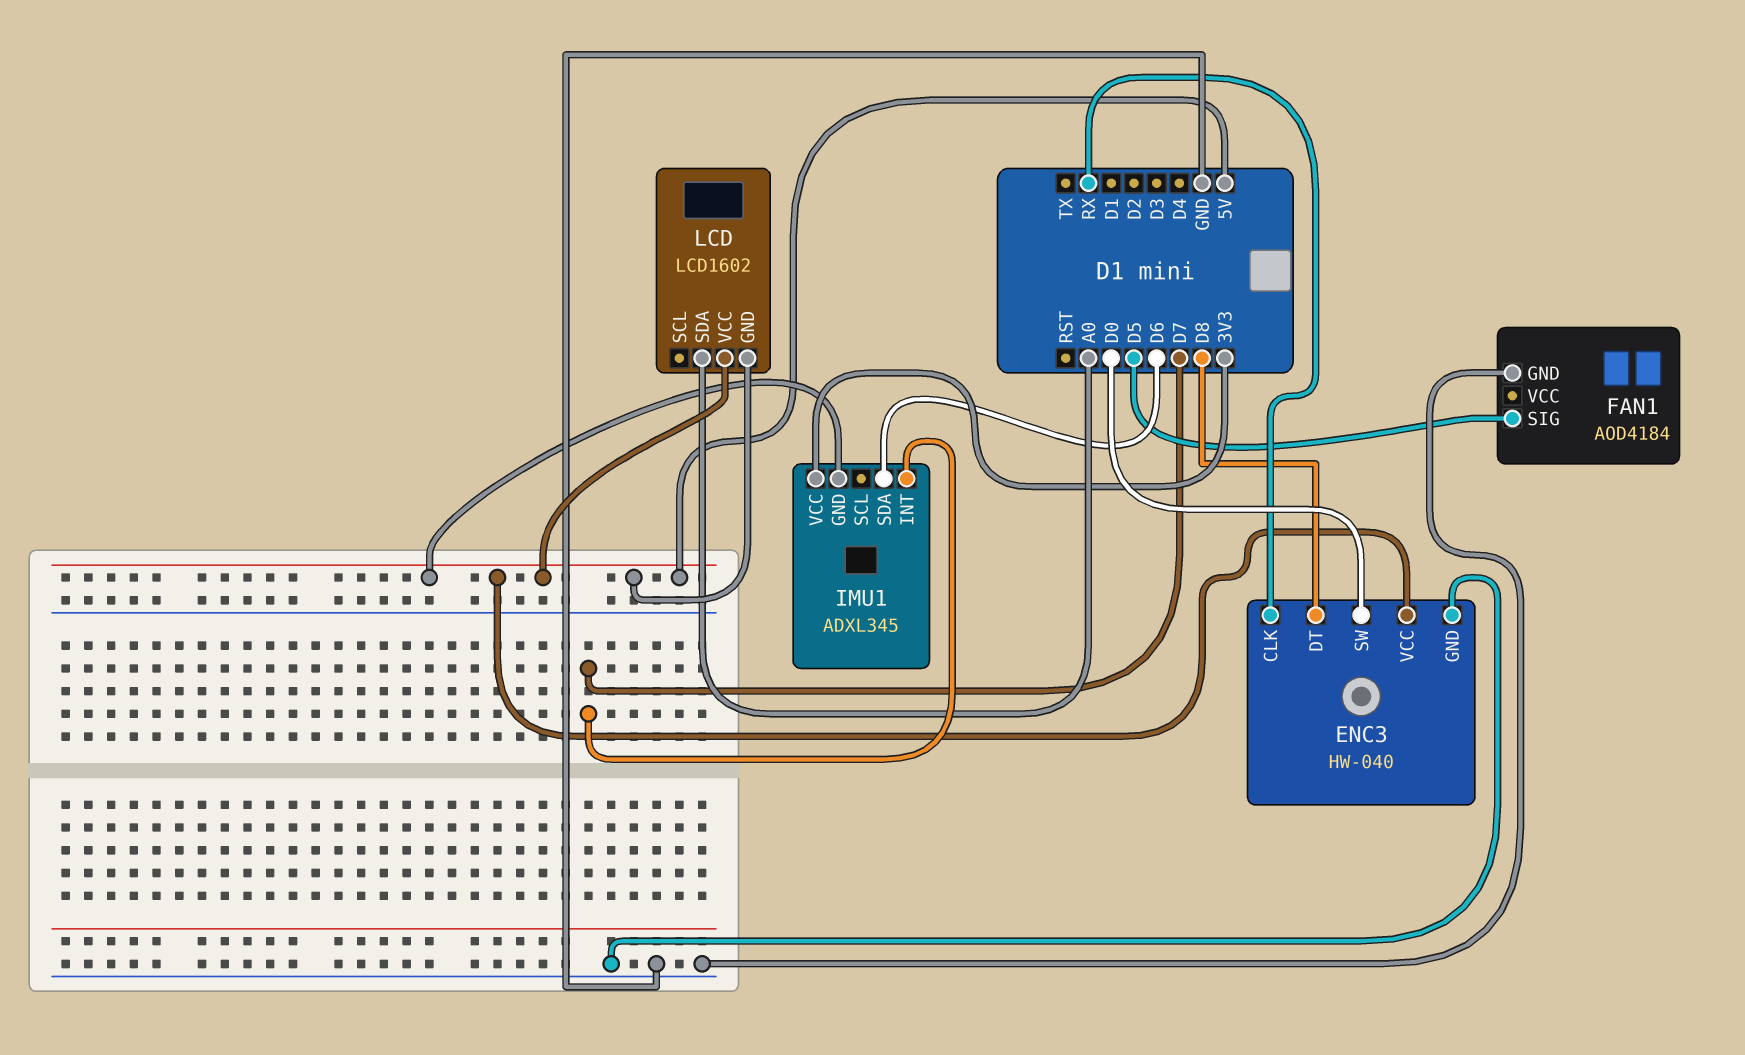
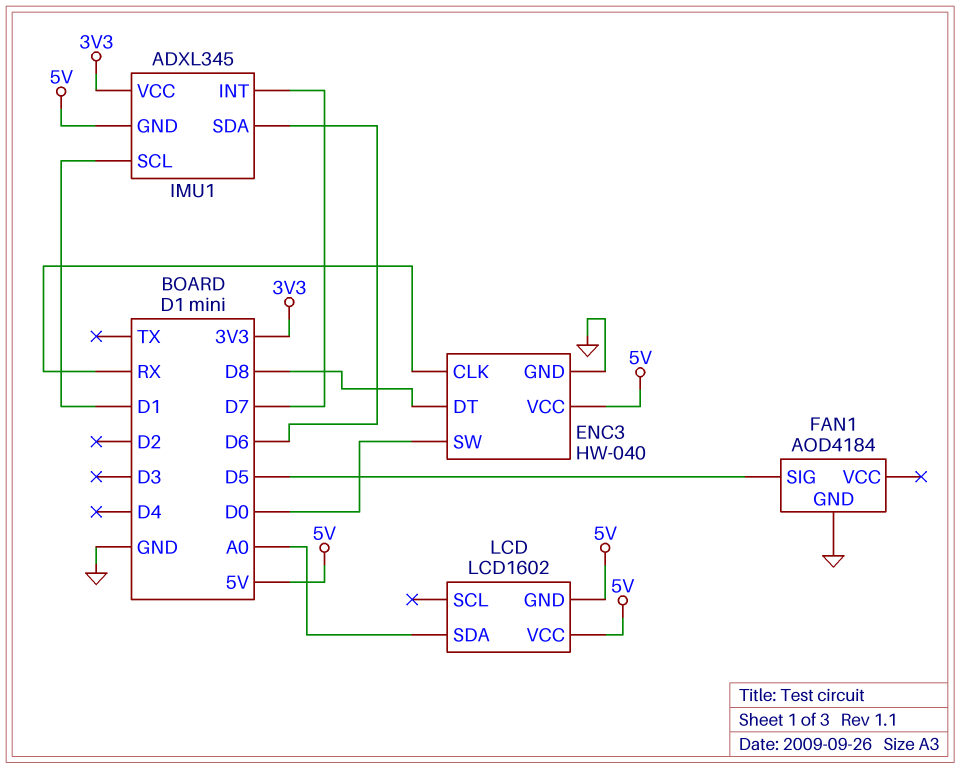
IMU1 pin SCL: none -> D1

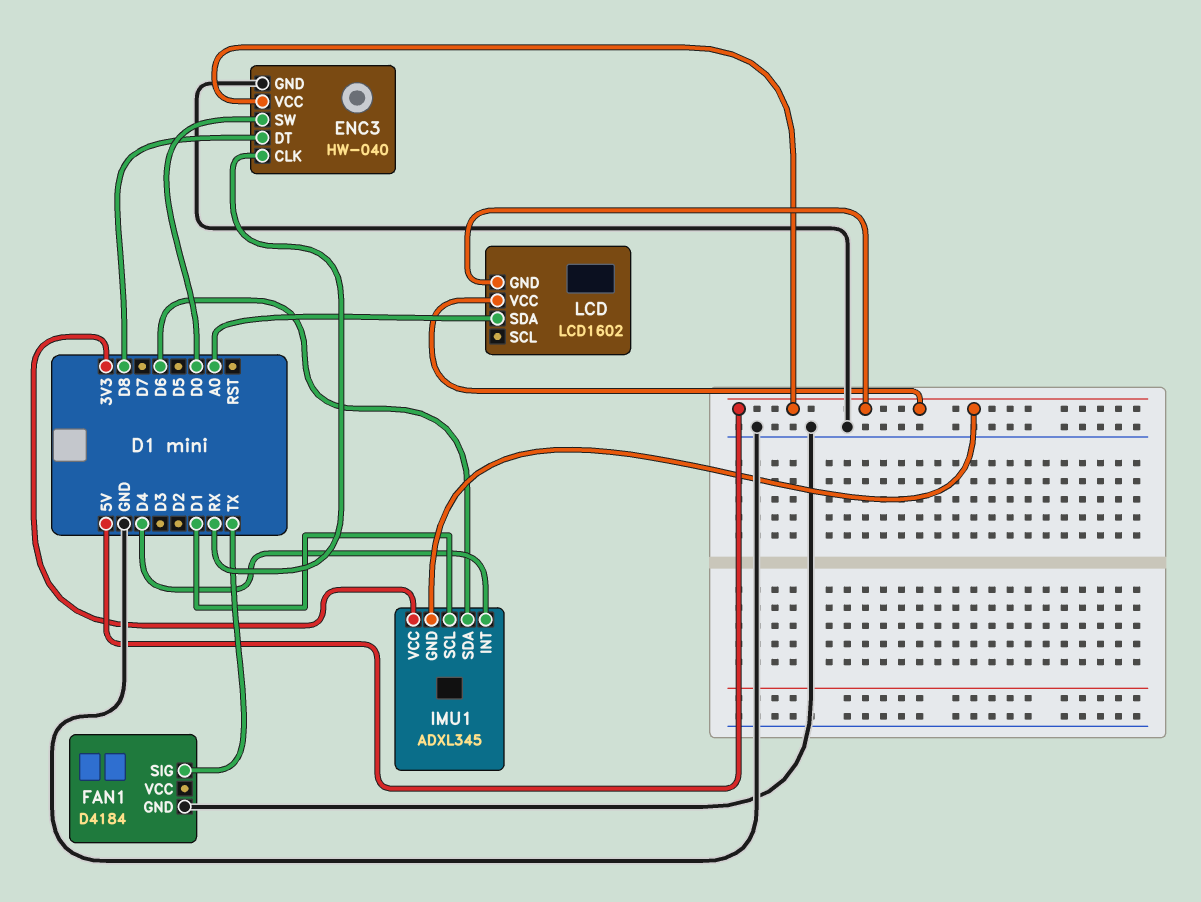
FAN1: AOD4184 -> D4184
FAN1 pin SIG: D5 -> TX
IMU1 pin INT: D7 -> D4

